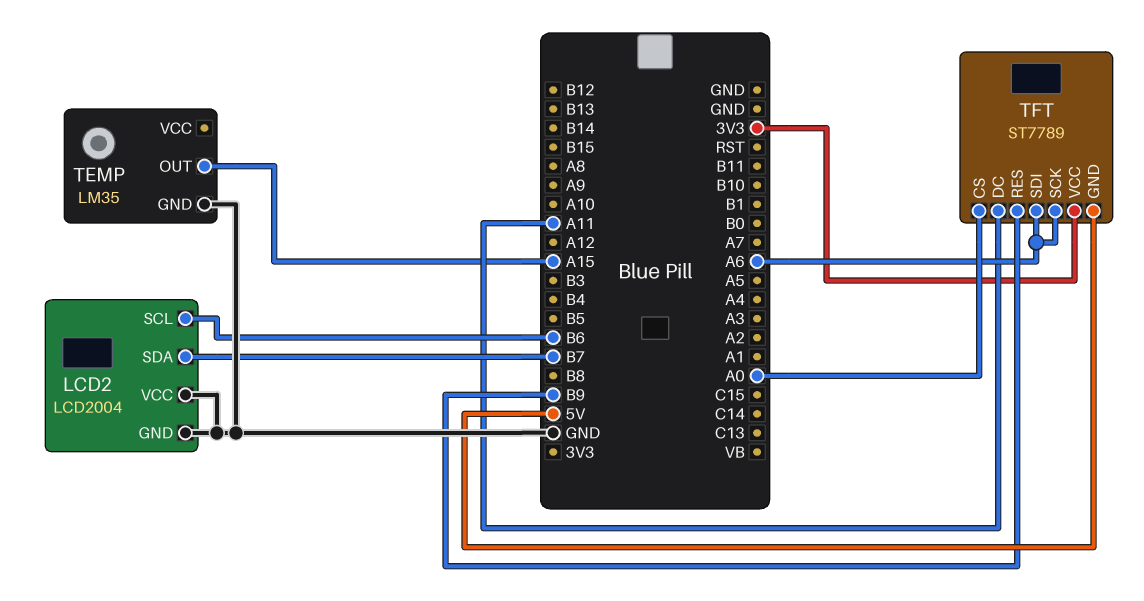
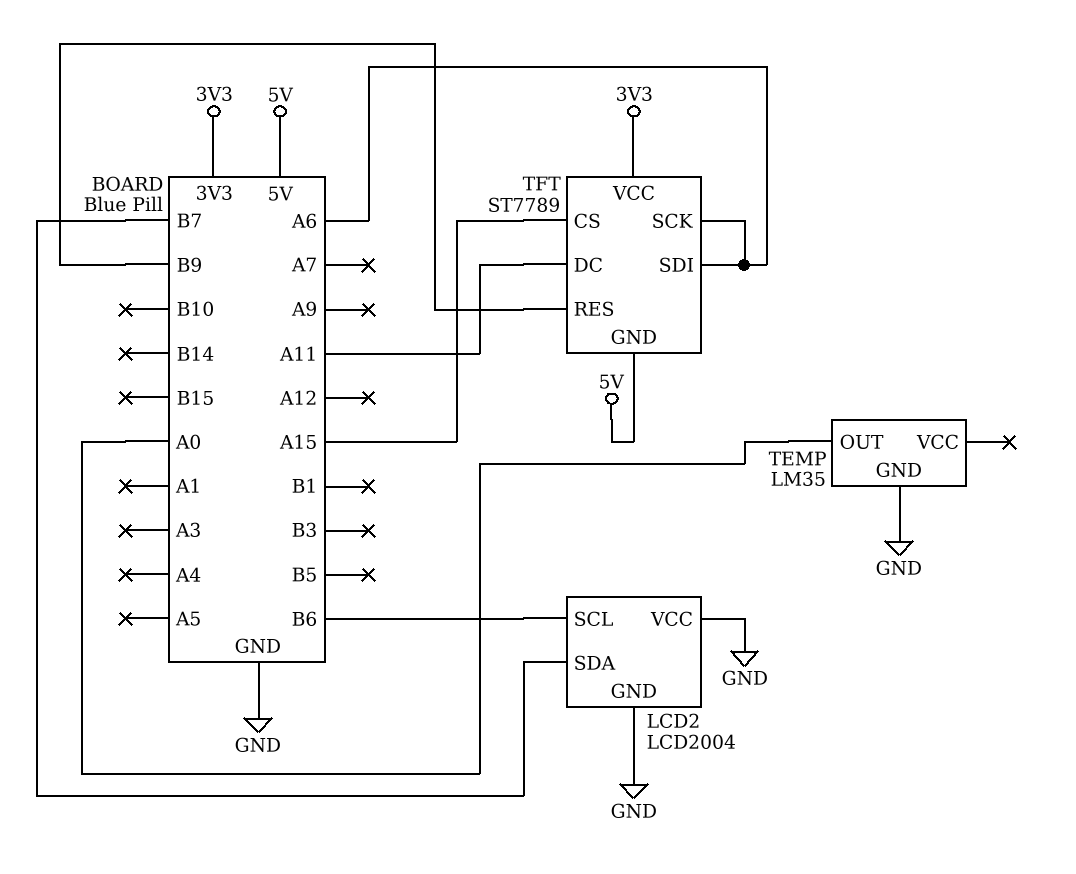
TEMP pin OUT: A15 -> A0
TFT pin CS: A0 -> A15

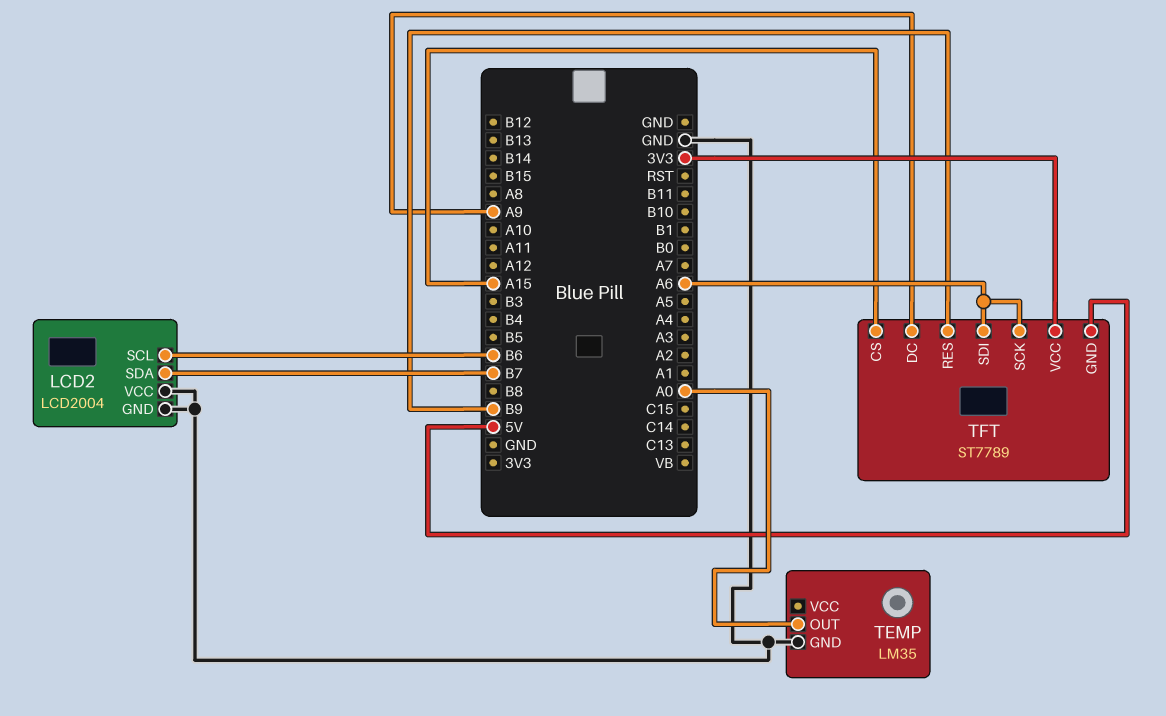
TFT pin DC: A11 -> A9

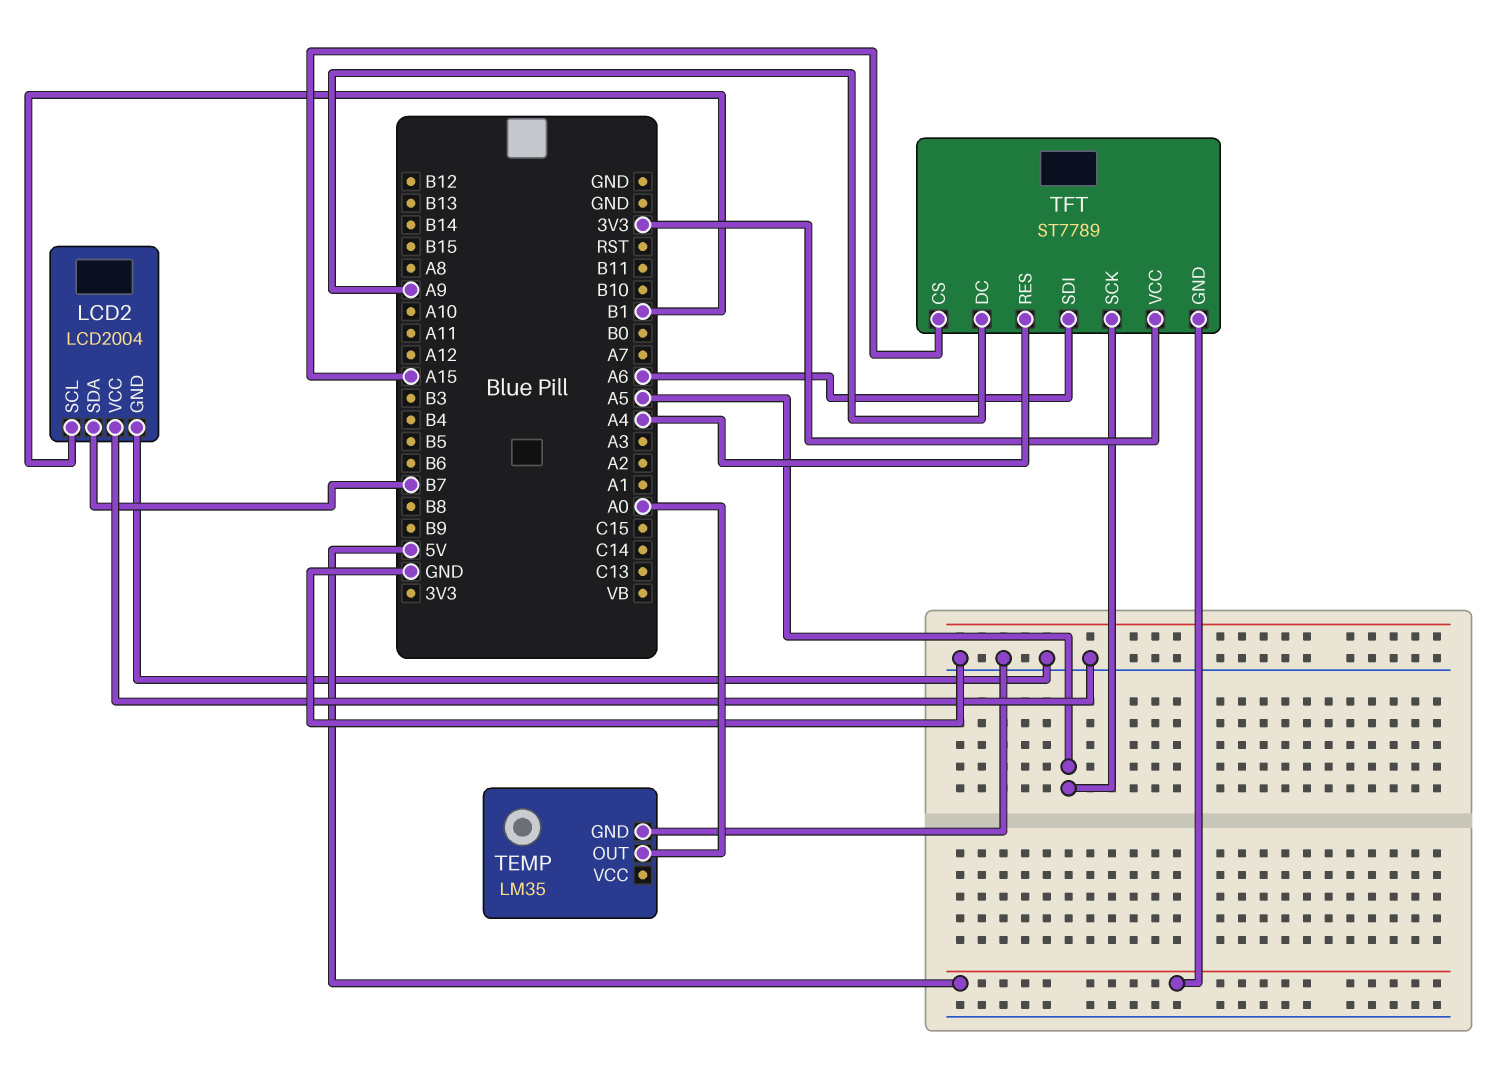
LCD2 pin SCL: B6 -> B1
TFT pin RES: B9 -> A4
TFT pin SCK: A6 -> A5

